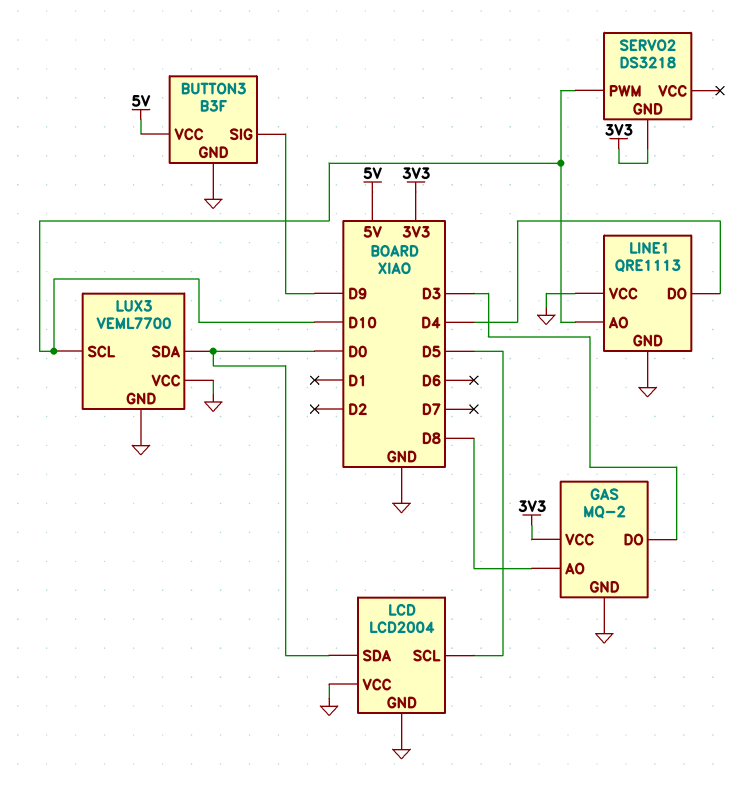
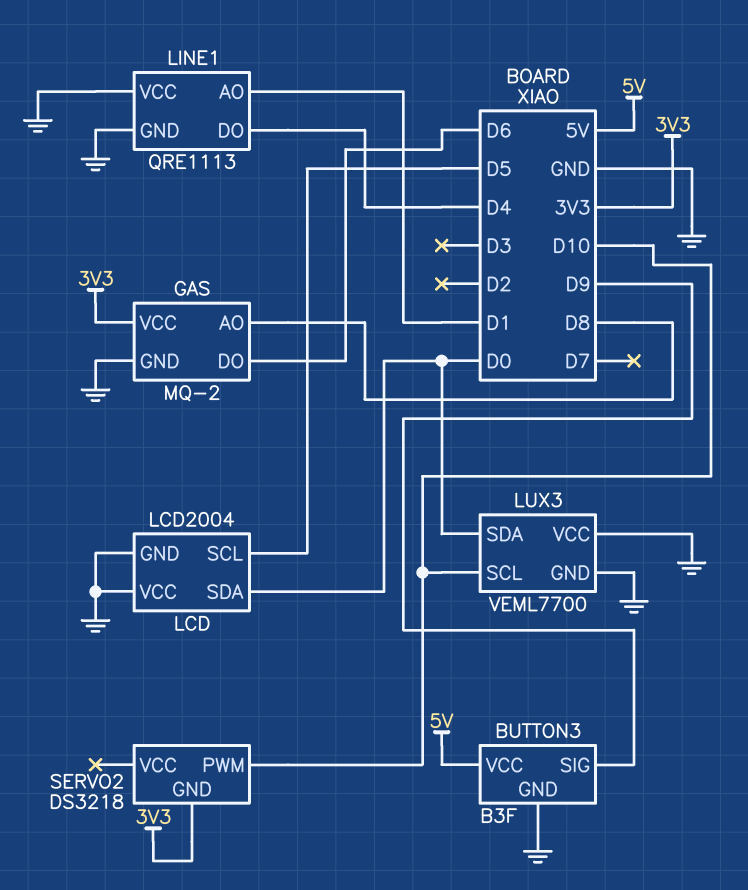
GAS pin DO: D3 -> D6
LINE1 pin AO: D10 -> D1

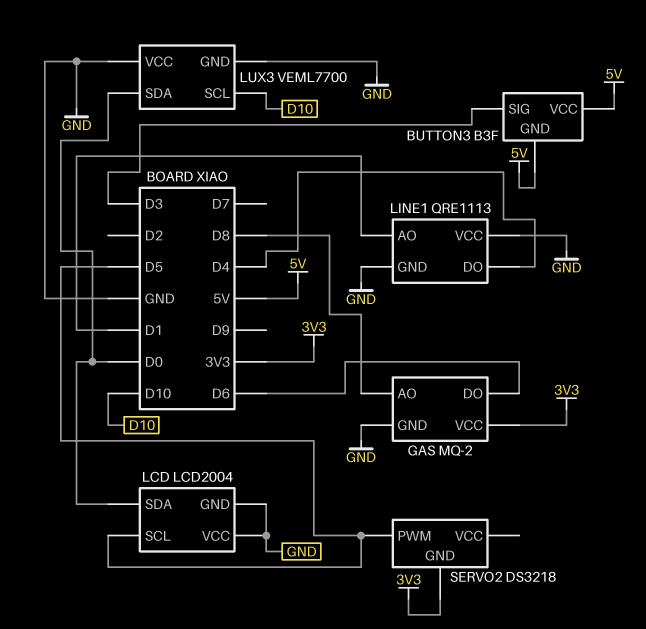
BUTTON3 pin GND: GND -> 5V
BUTTON3 pin SIG: D9 -> D3
SERVO2 pin PWM: D10 -> D5

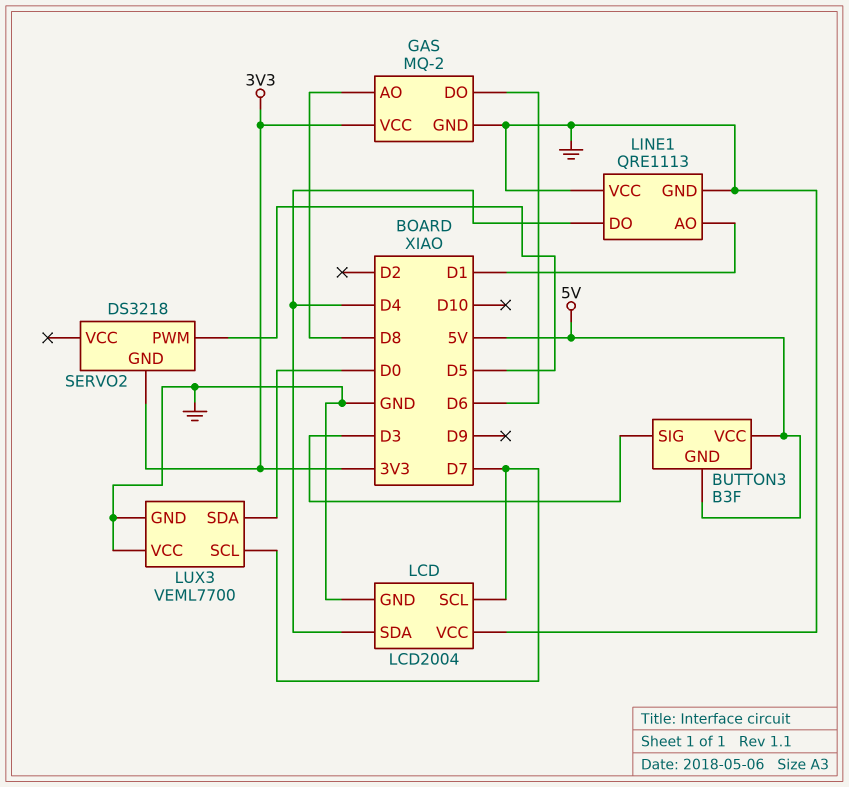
LCD pin SCL: D5 -> D7
LCD pin SDA: D0 -> D4
LUX3 pin SCL: D10 -> D7

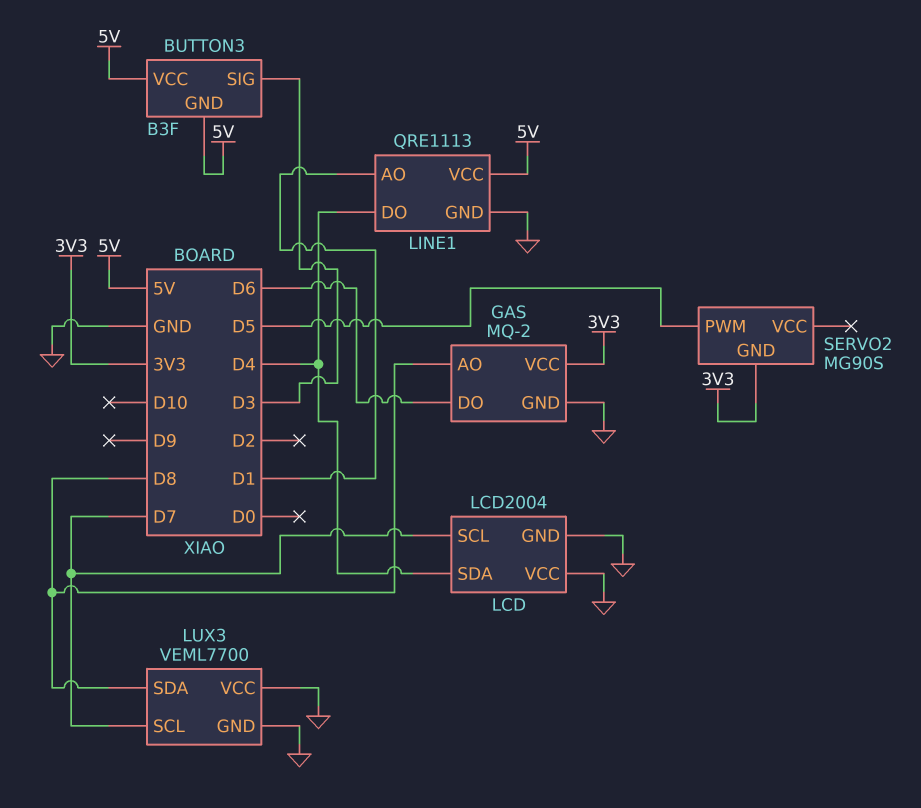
LINE1 pin VCC: GND -> 5V
LUX3 pin SDA: D0 -> D8
SERVO2: DS3218 -> MG90S

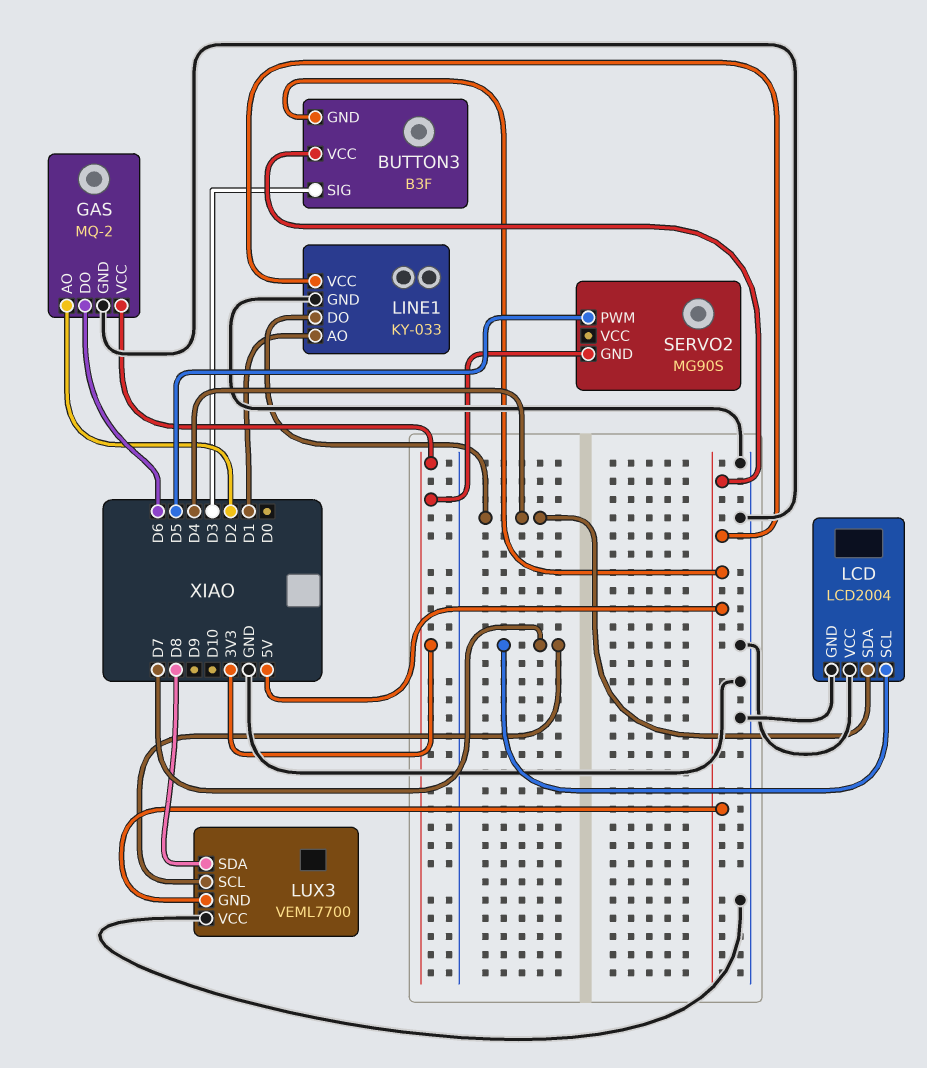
GAS pin AO: D8 -> D2
LINE1: QRE1113 -> KY-033
LUX3 pin GND: GND -> 5V

